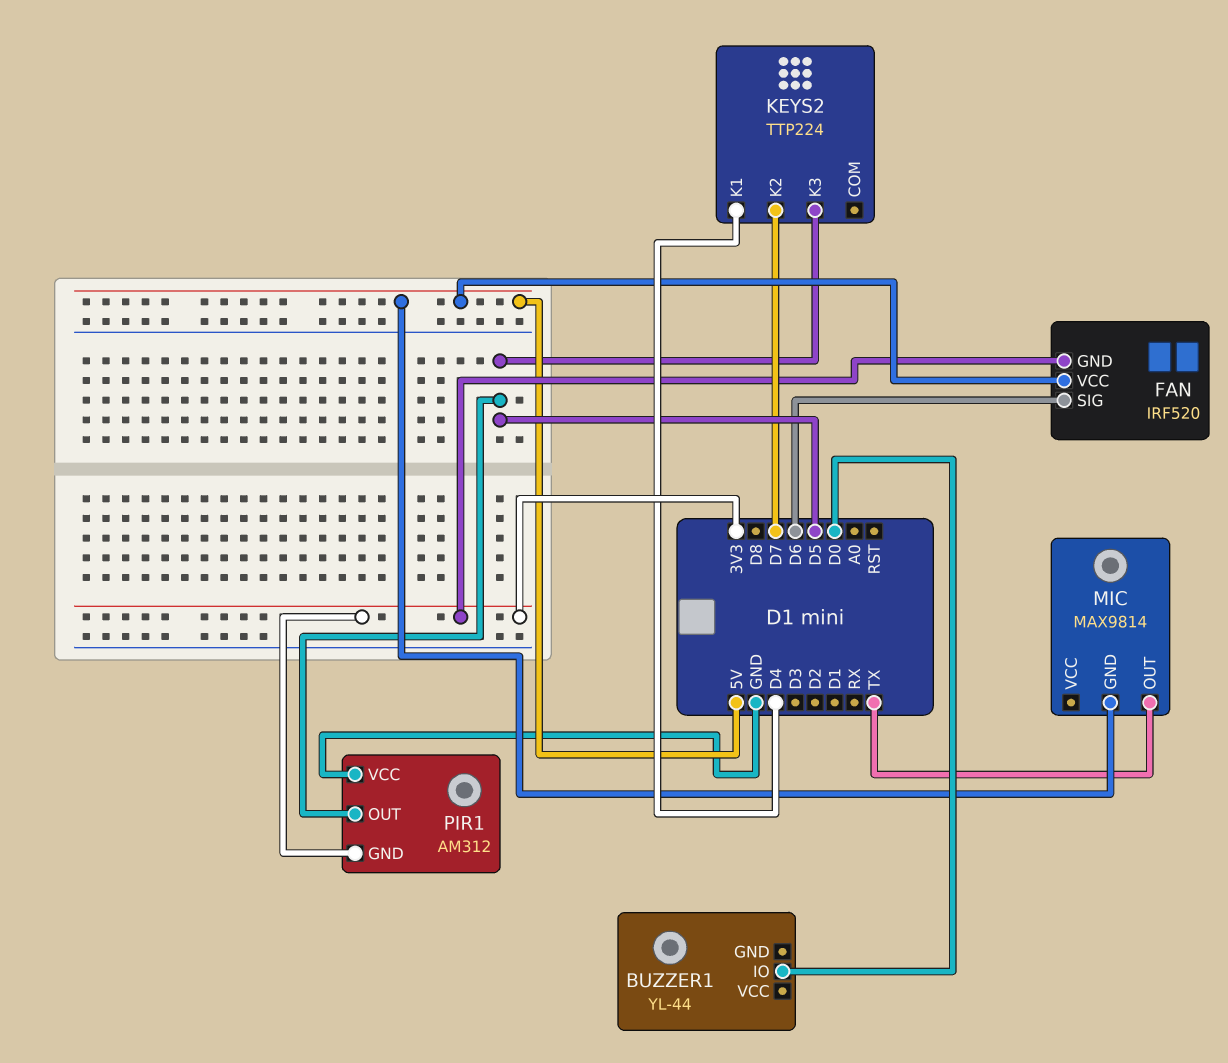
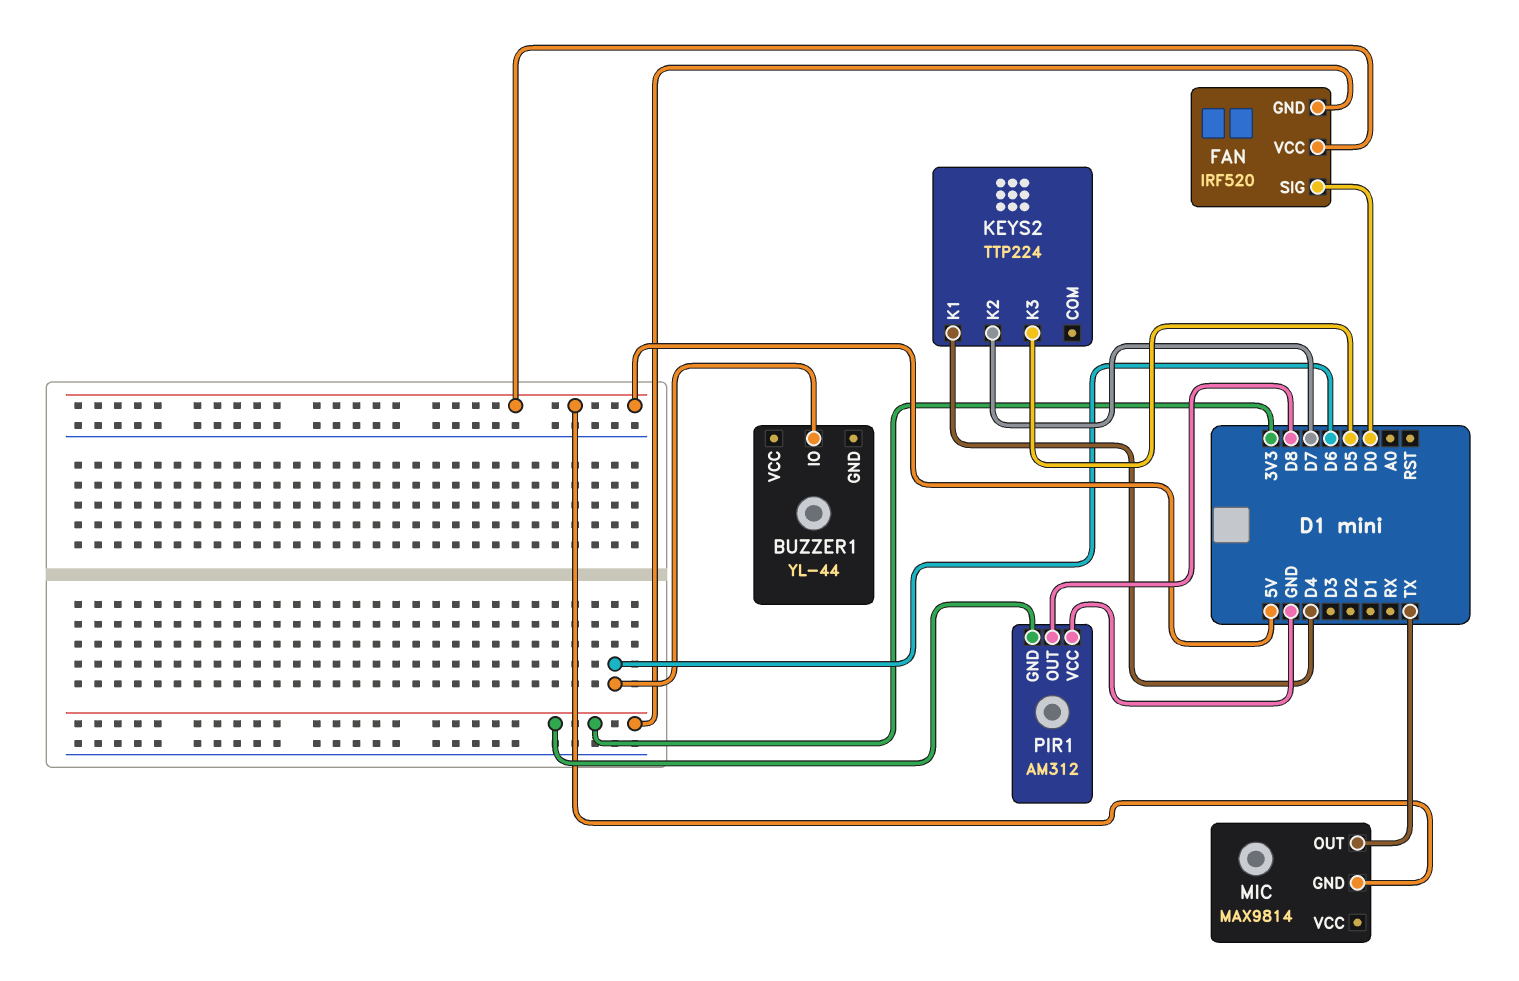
BUZZER1 pin IO: D0 -> D6
FAN pin SIG: D6 -> D0
PIR1 pin OUT: D5 -> D8

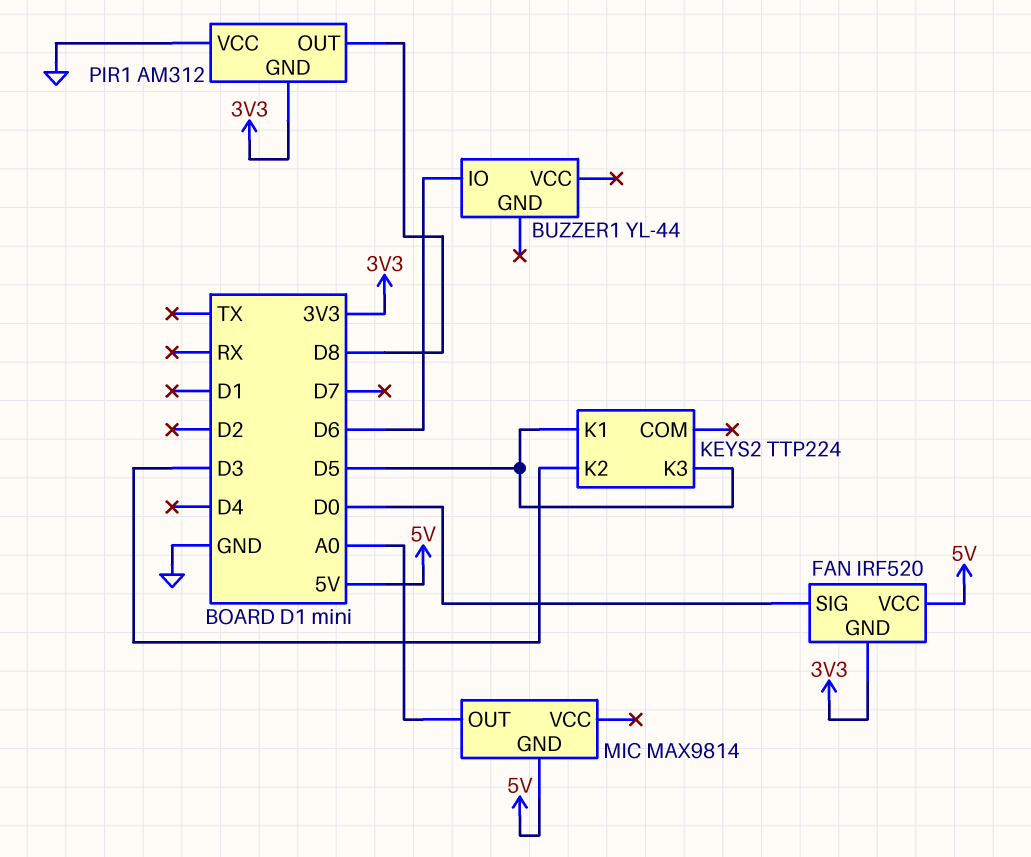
KEYS2 pin K1: D4 -> D5
KEYS2 pin K2: D7 -> D3
MIC pin OUT: TX -> A0

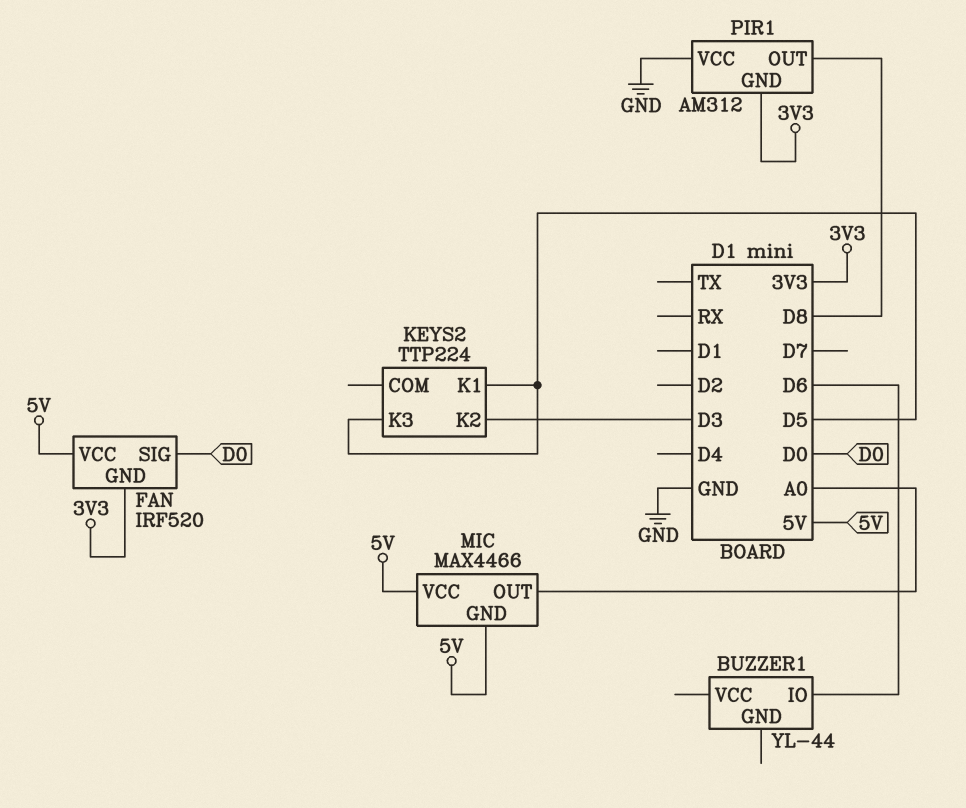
MIC: MAX9814 -> MAX4466
MIC pin VCC: none -> 5V

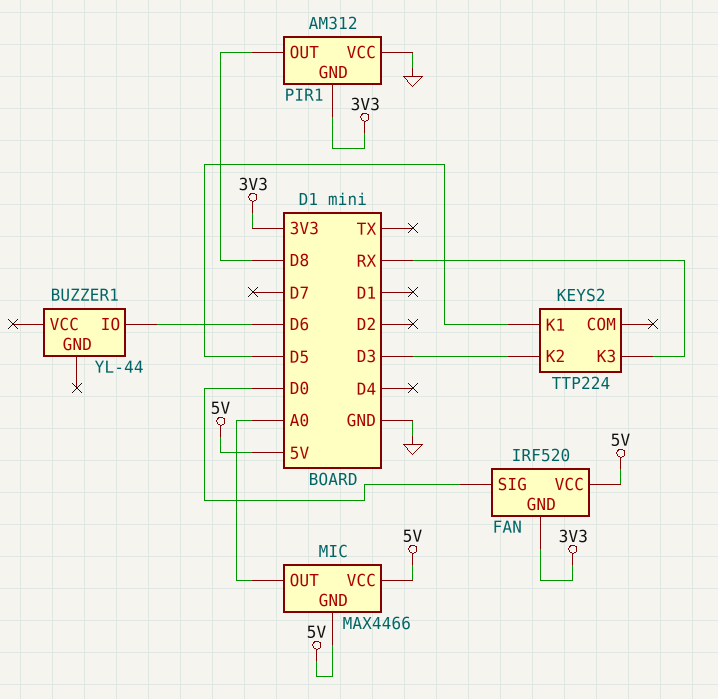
KEYS2 pin K3: D5 -> RX

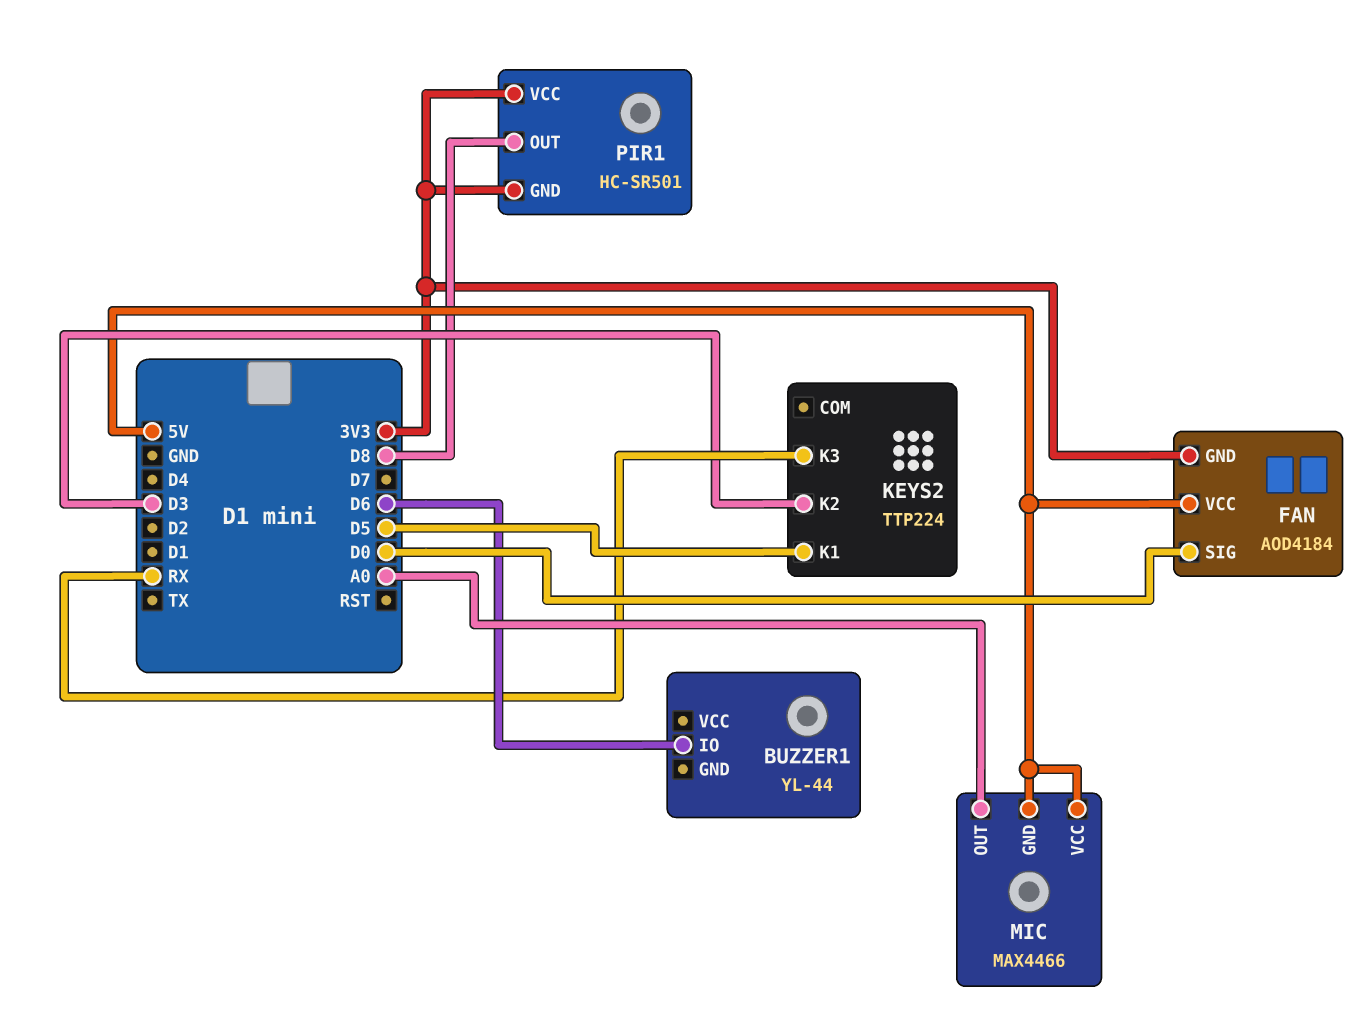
FAN: IRF520 -> AOD4184
PIR1: AM312 -> HC-SR501
PIR1 pin VCC: GND -> 3V3

